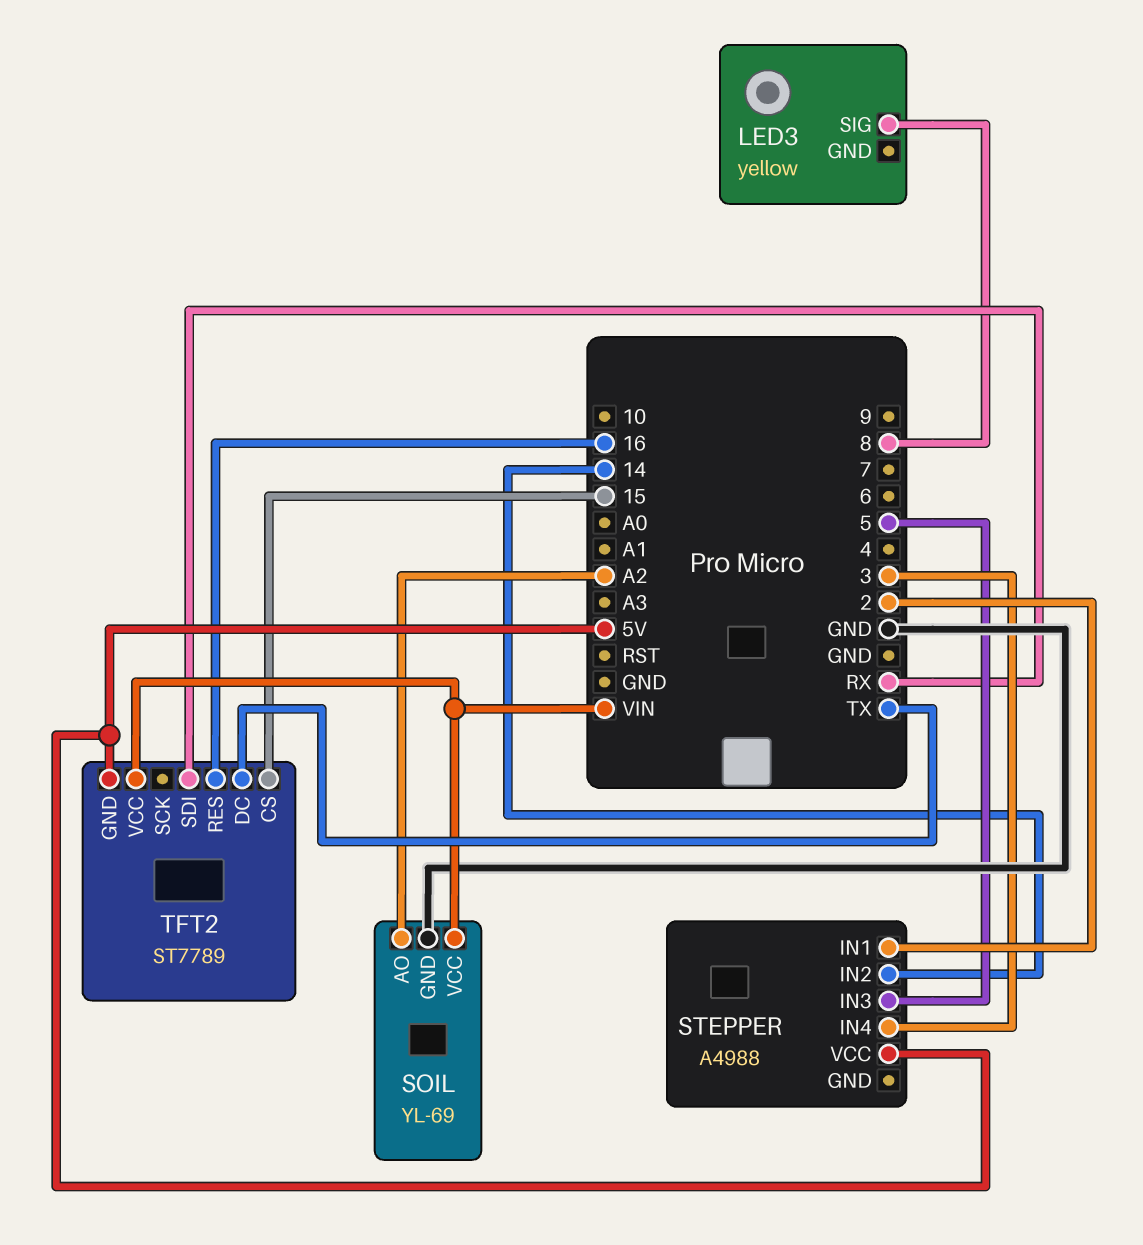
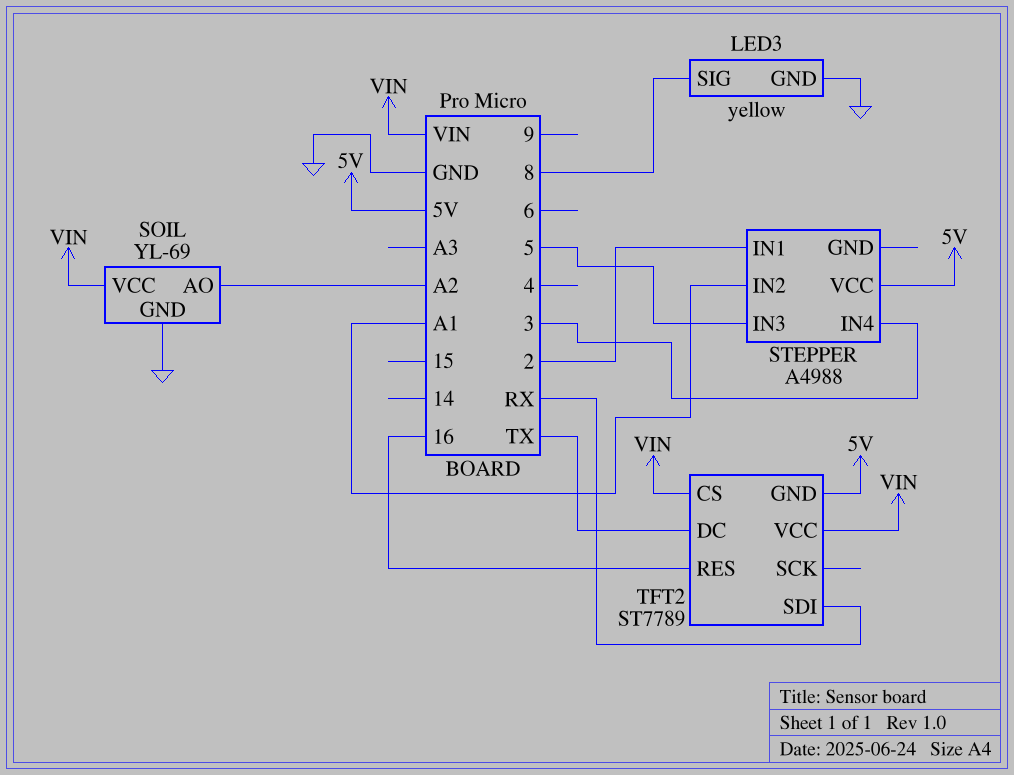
LED3 pin GND: none -> GND
STEPPER pin IN2: 14 -> A1
TFT2 pin CS: 15 -> VIN

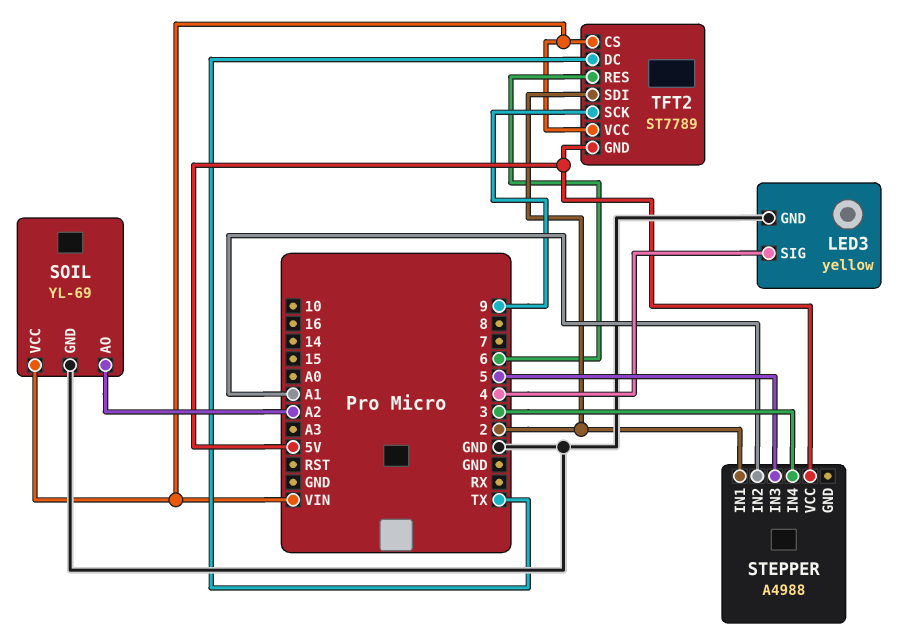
LED3 pin SIG: 8 -> 4
TFT2 pin RES: 16 -> 6
TFT2 pin SCK: none -> 9
TFT2 pin SDI: RX -> 2

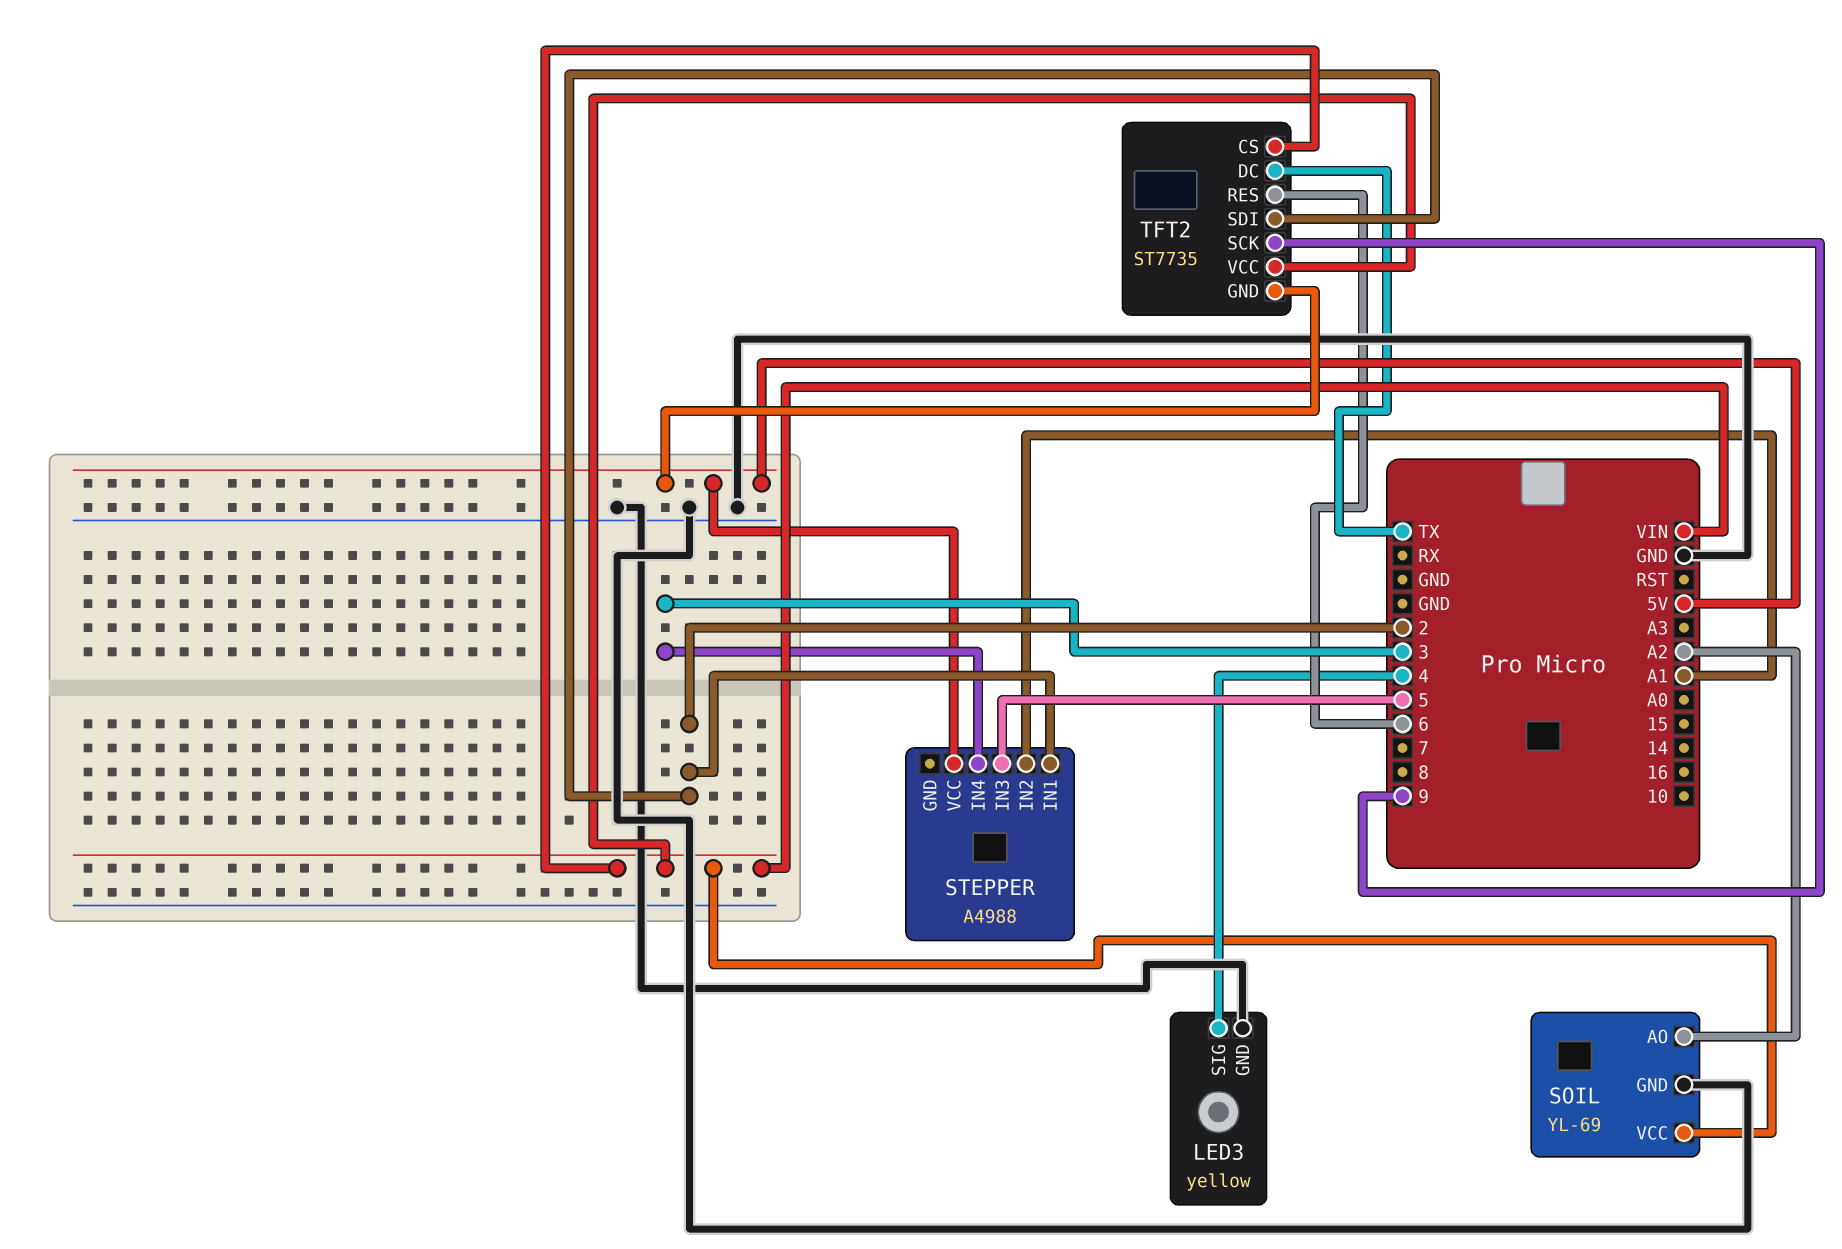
TFT2: ST7789 -> ST7735

